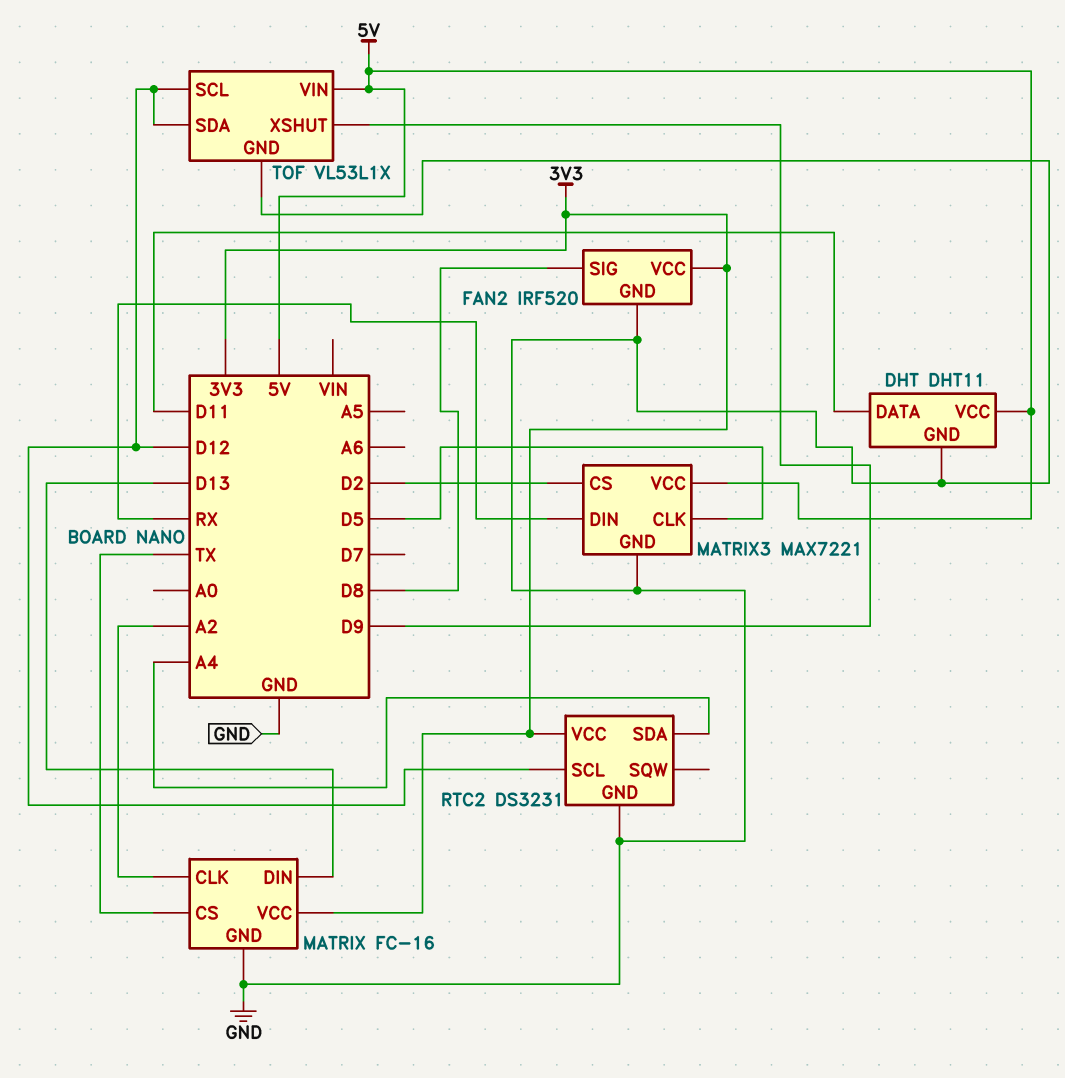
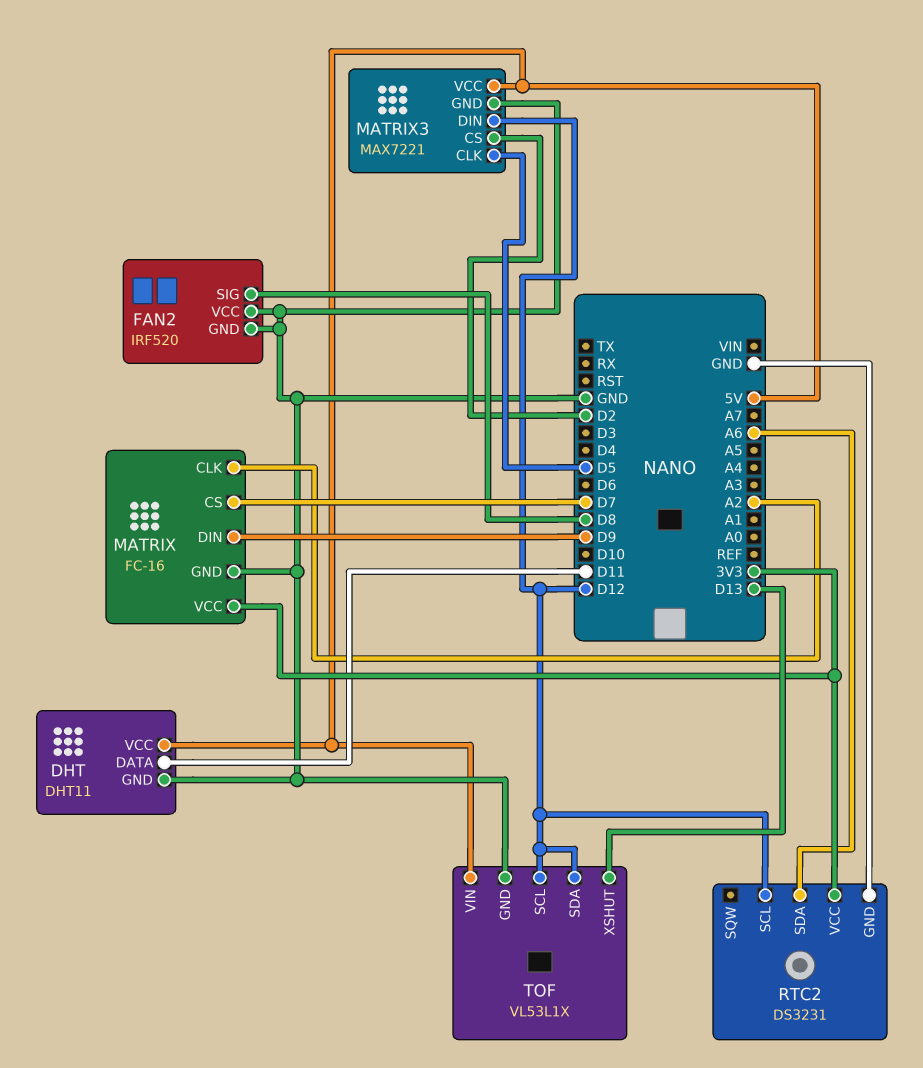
FAN2 pin VCC: 3V3 -> GND
MATRIX pin CS: TX -> D7
MATRIX pin DIN: D13 -> D9
MATRIX3 pin DIN: RX -> D12
RTC2 pin SDA: A4 -> A6
TOF pin XSHUT: D9 -> D13

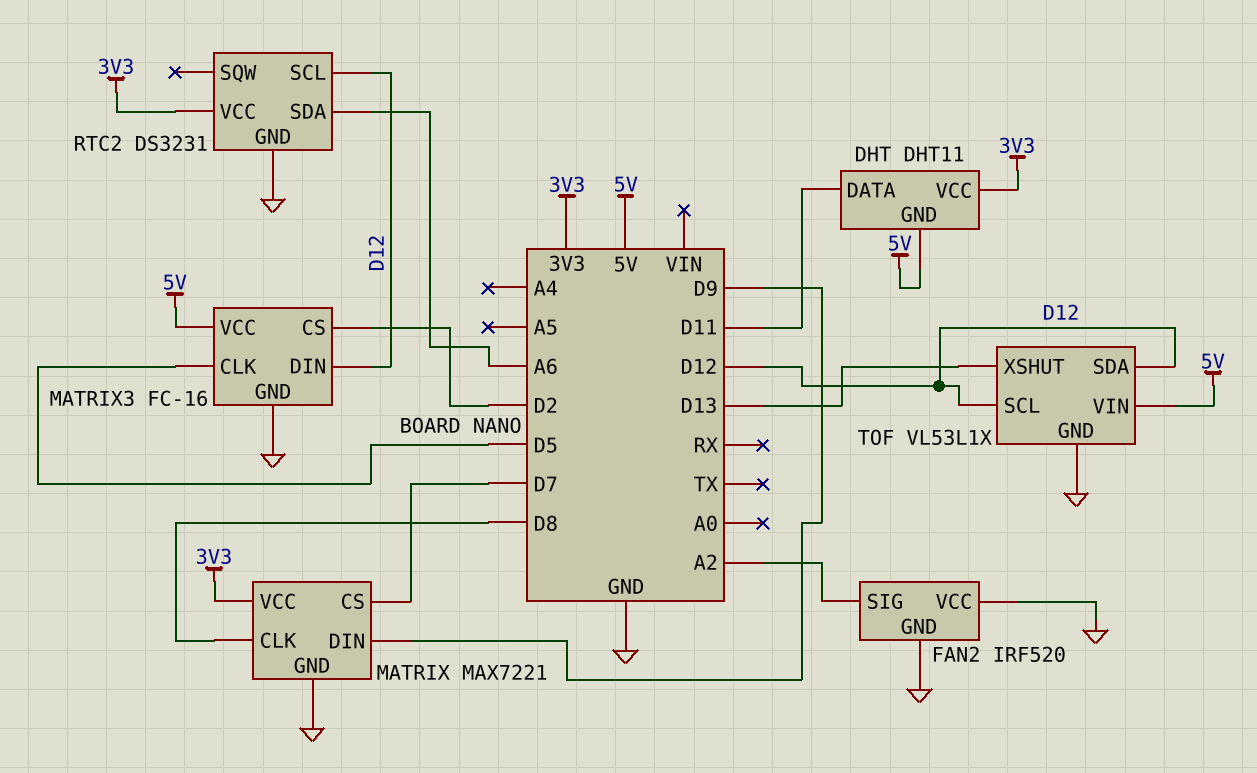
DHT pin GND: GND -> 5V
DHT pin VCC: 5V -> 3V3
FAN2 pin SIG: D8 -> A2
MATRIX: FC-16 -> MAX7221
MATRIX pin CLK: A2 -> D8
MATRIX3: MAX7221 -> FC-16

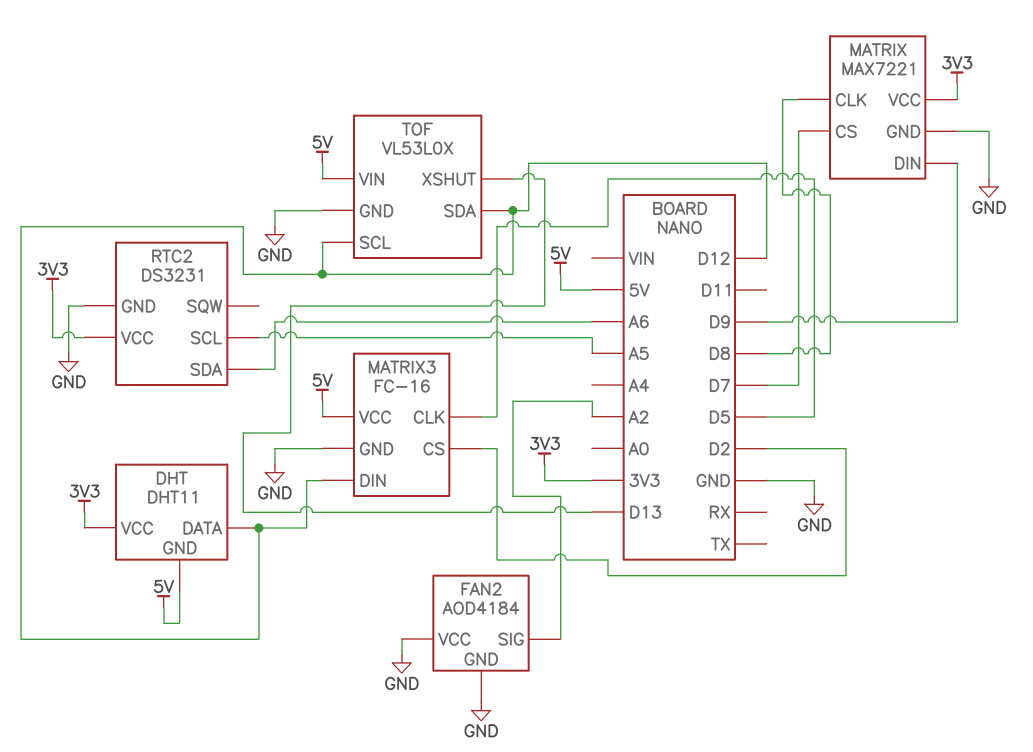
DHT pin DATA: D11 -> D12
FAN2: IRF520 -> AOD4184
RTC2 pin SCL: D12 -> A5
TOF: VL53L1X -> VL53L0X

